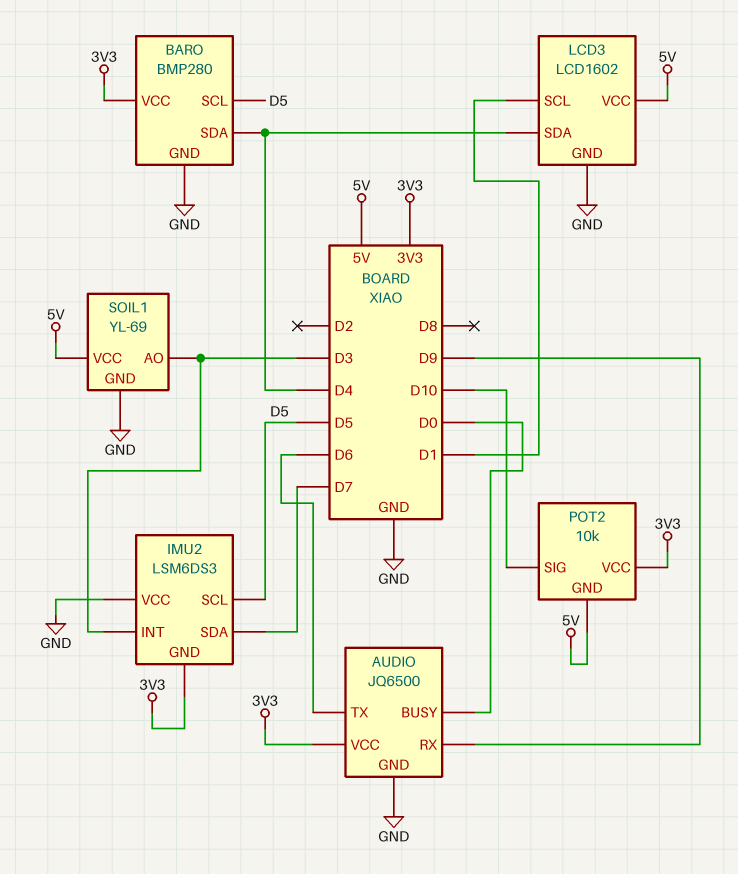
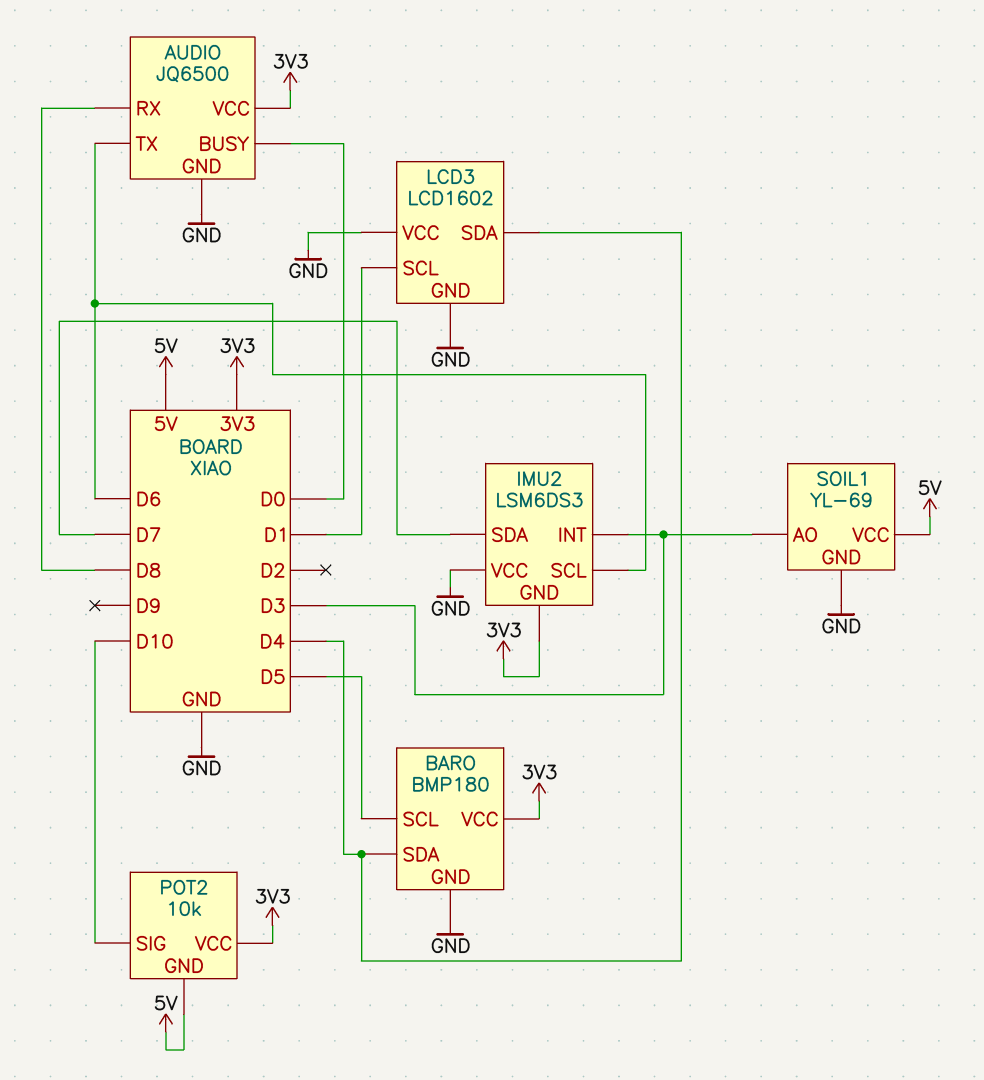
AUDIO pin RX: D9 -> D8
BARO: BMP280 -> BMP180
IMU2 pin SCL: D5 -> D6
LCD3 pin VCC: 5V -> GND

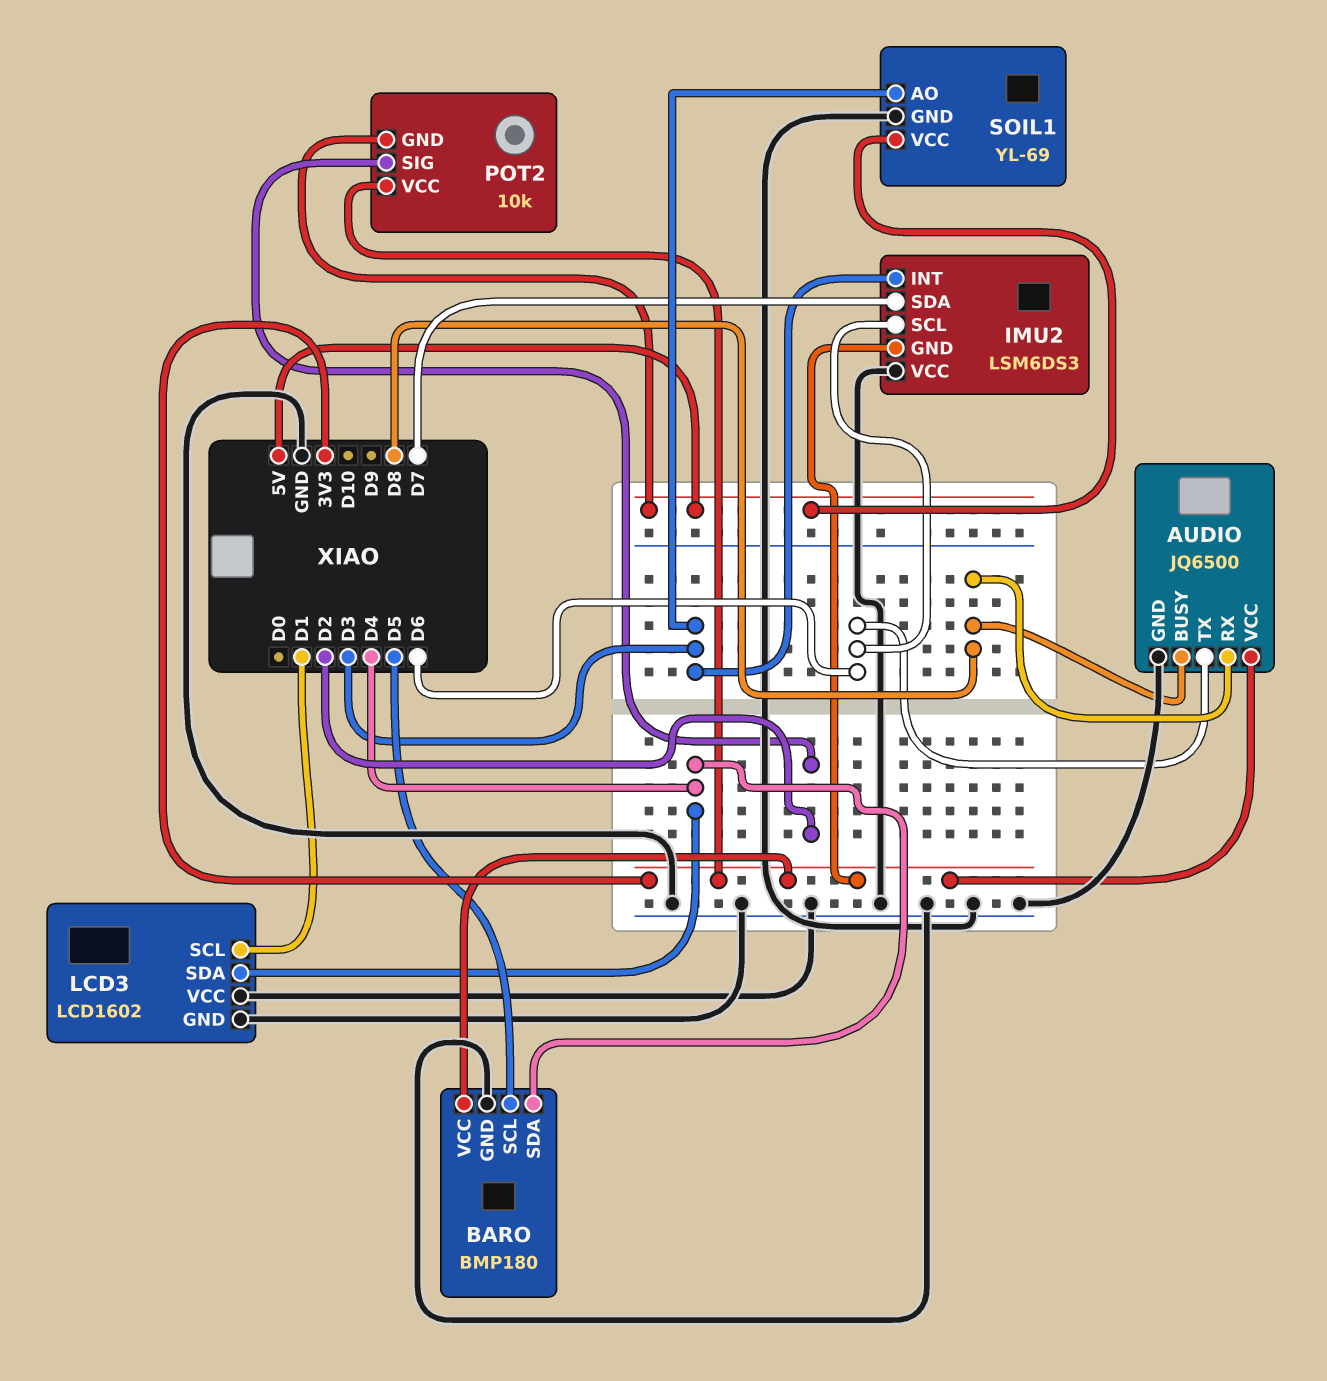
AUDIO pin BUSY: D0 -> D8
POT2 pin SIG: D10 -> D2

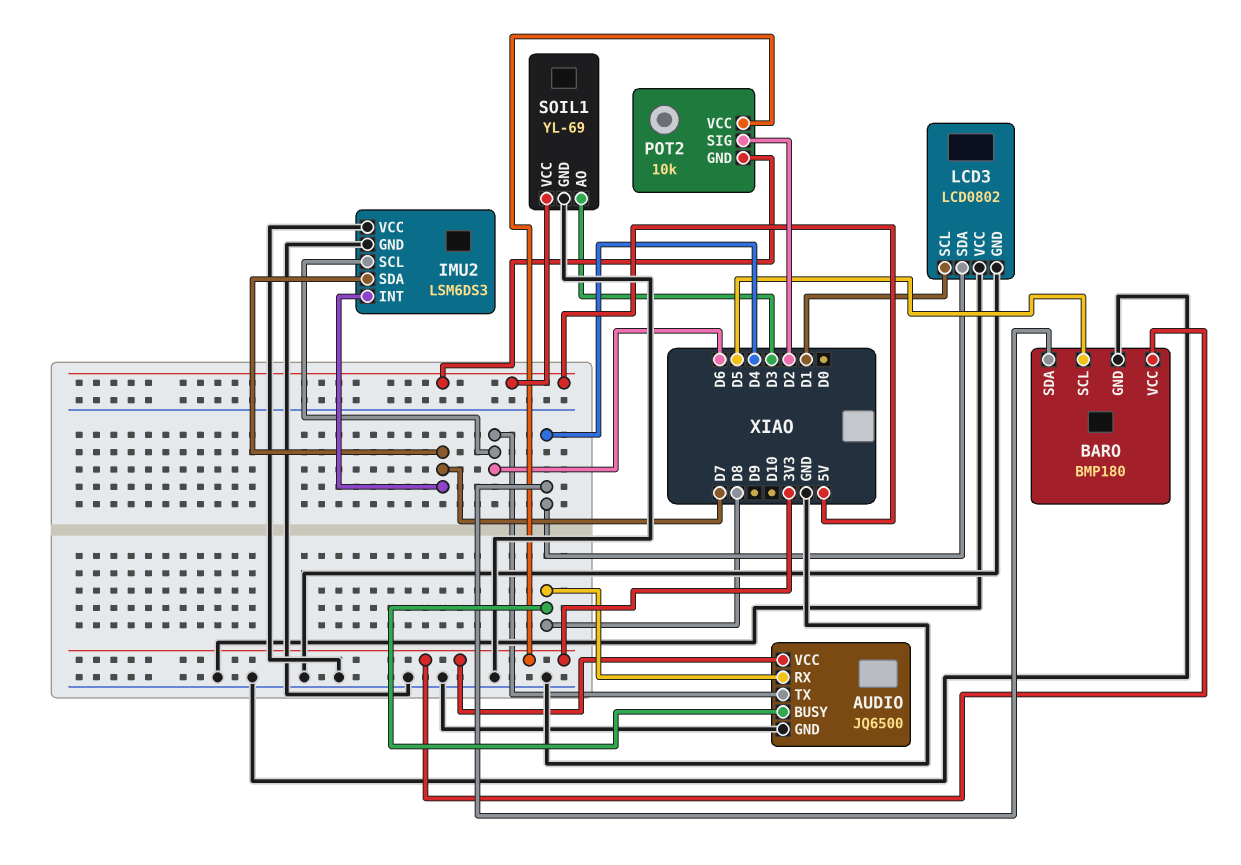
IMU2 pin GND: 3V3 -> GND
IMU2 pin INT: D3 -> D7
LCD3: LCD1602 -> LCD0802

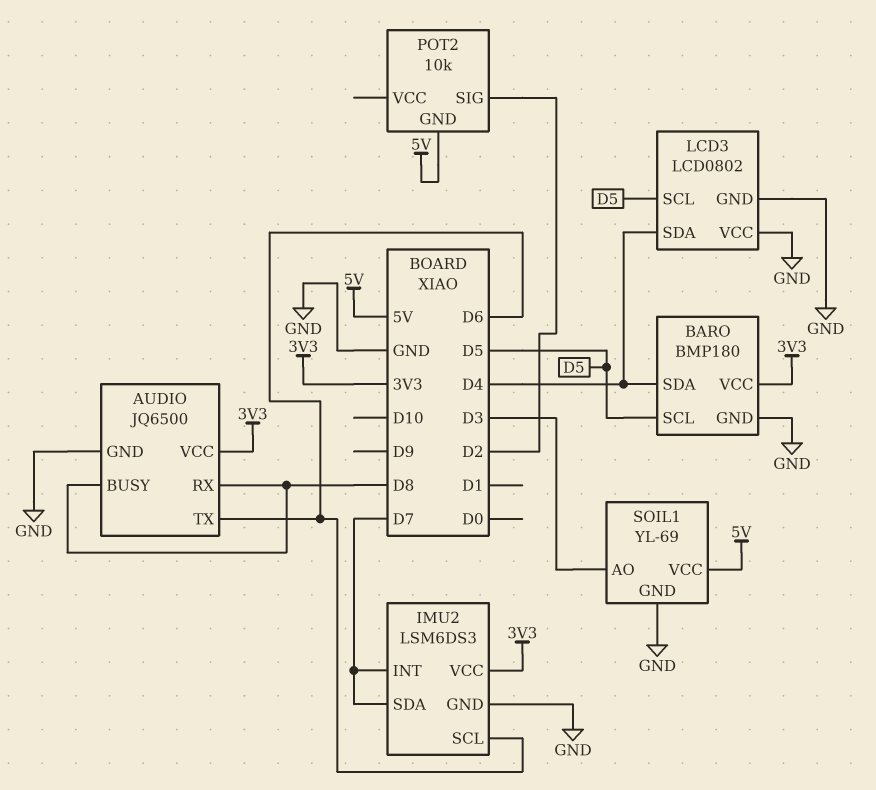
IMU2 pin VCC: GND -> 3V3
LCD3 pin SCL: D1 -> D5
POT2 pin VCC: 3V3 -> none

